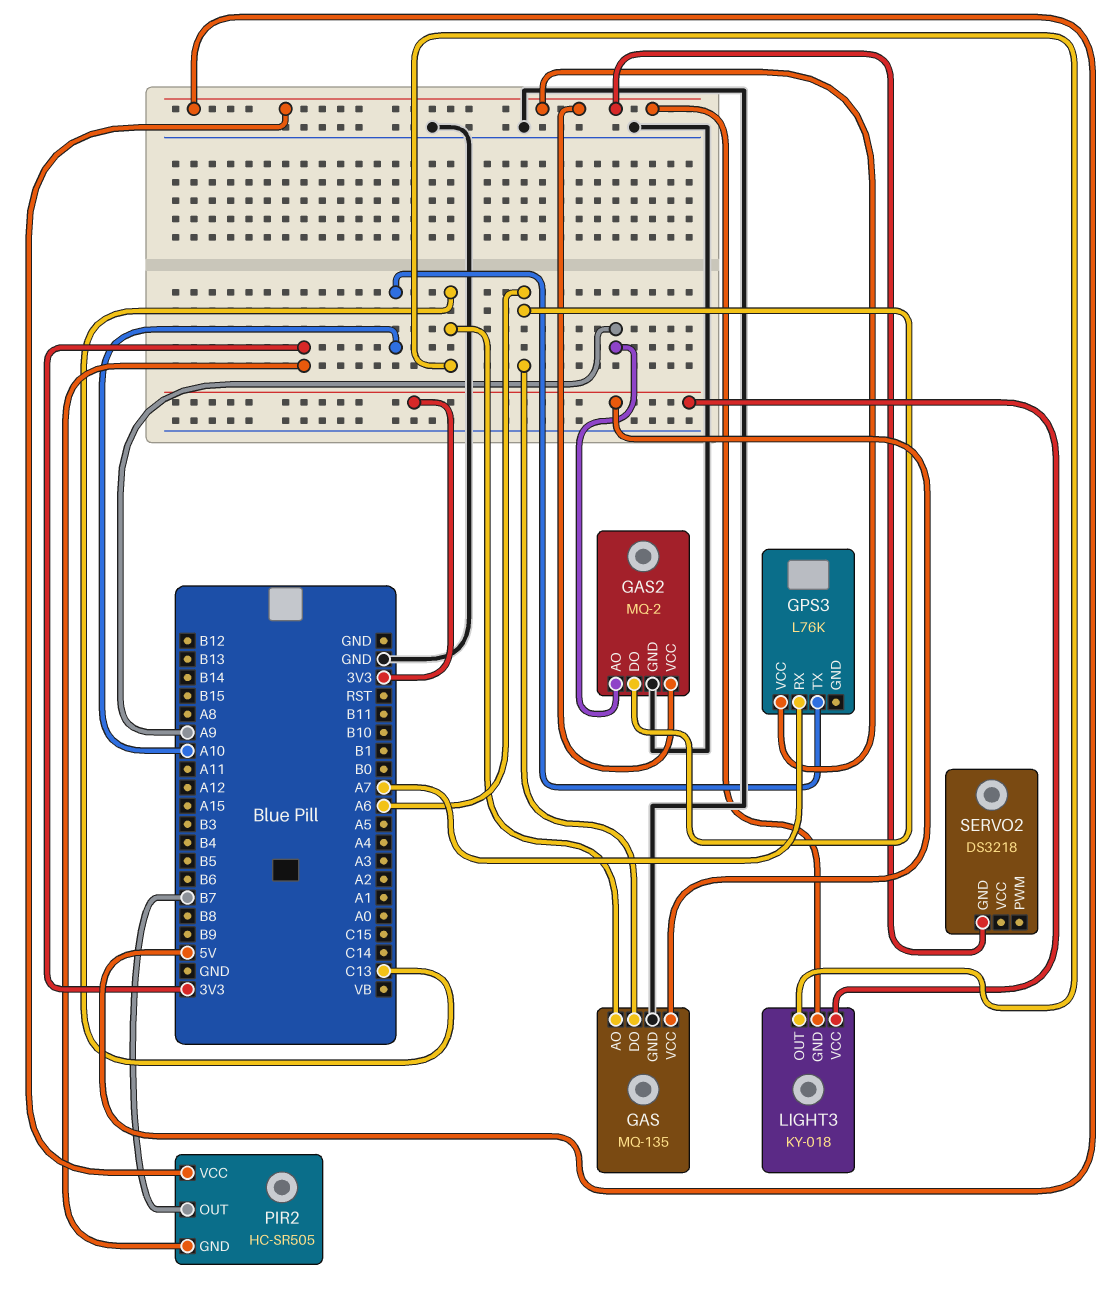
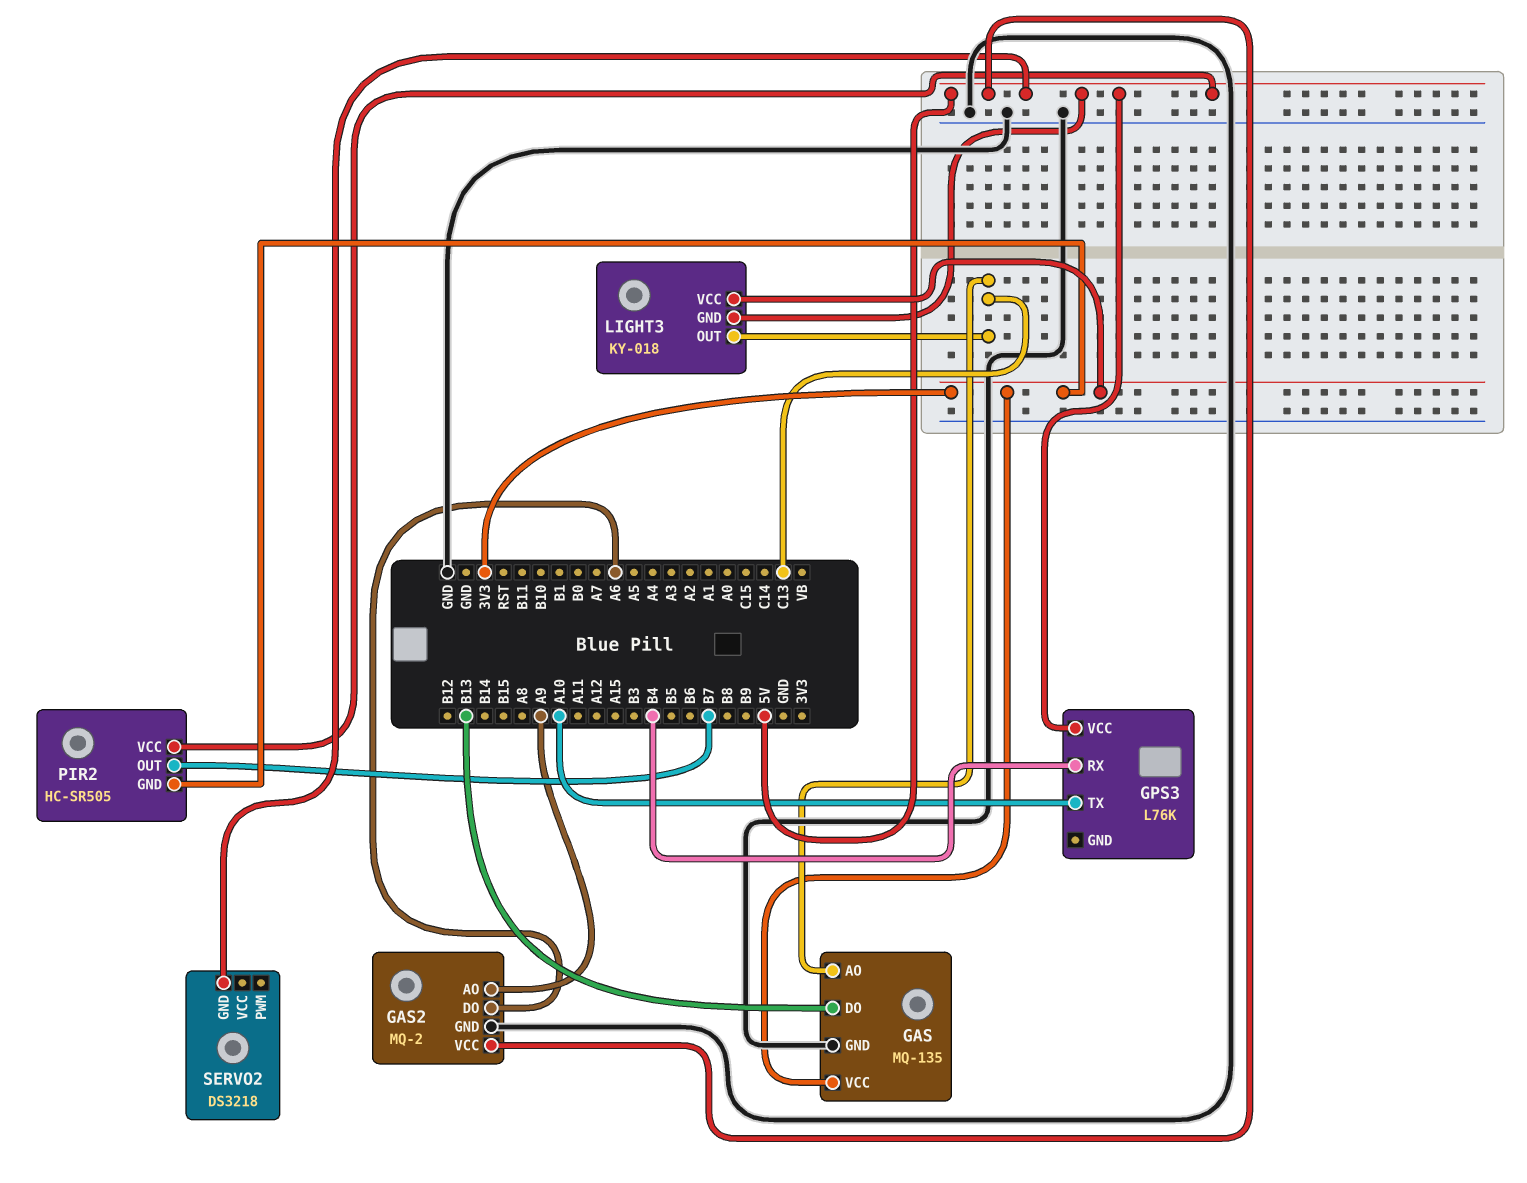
GAS pin DO: A6 -> B13
GPS3 pin RX: A7 -> B4

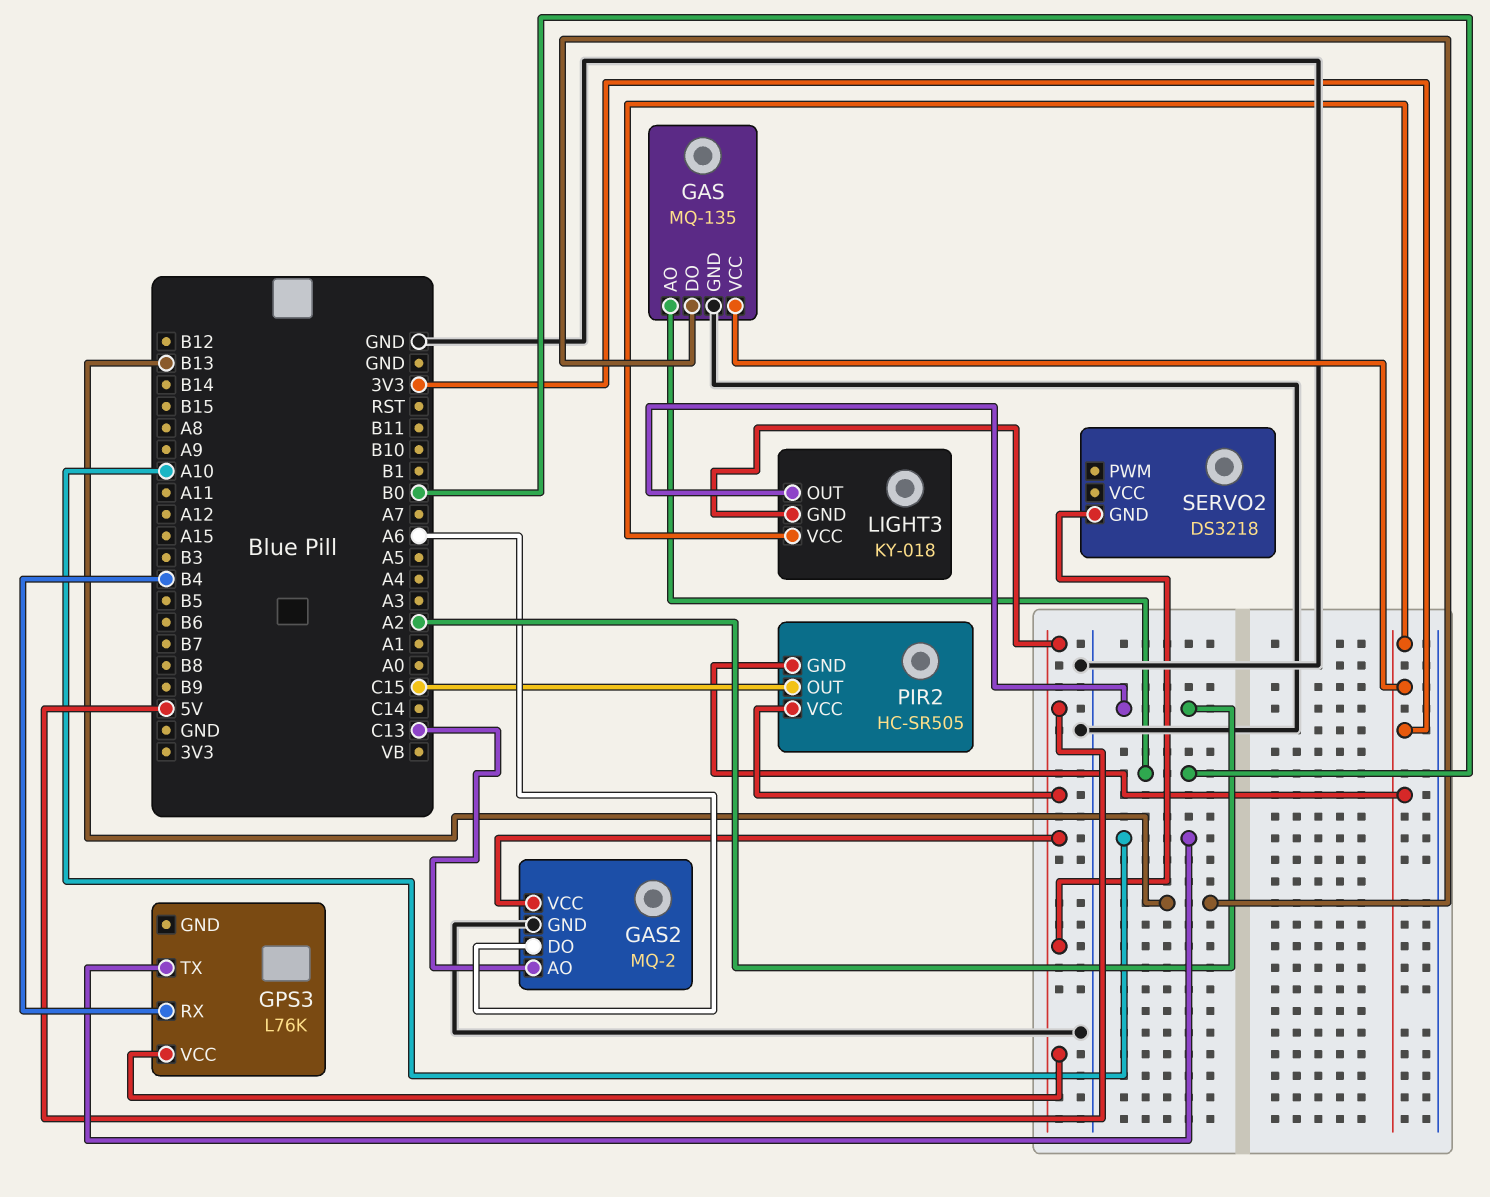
GAS pin AO: C13 -> B0
GAS2 pin AO: A9 -> C13
LIGHT3 pin OUT: C13 -> A2
PIR2 pin OUT: B7 -> C15

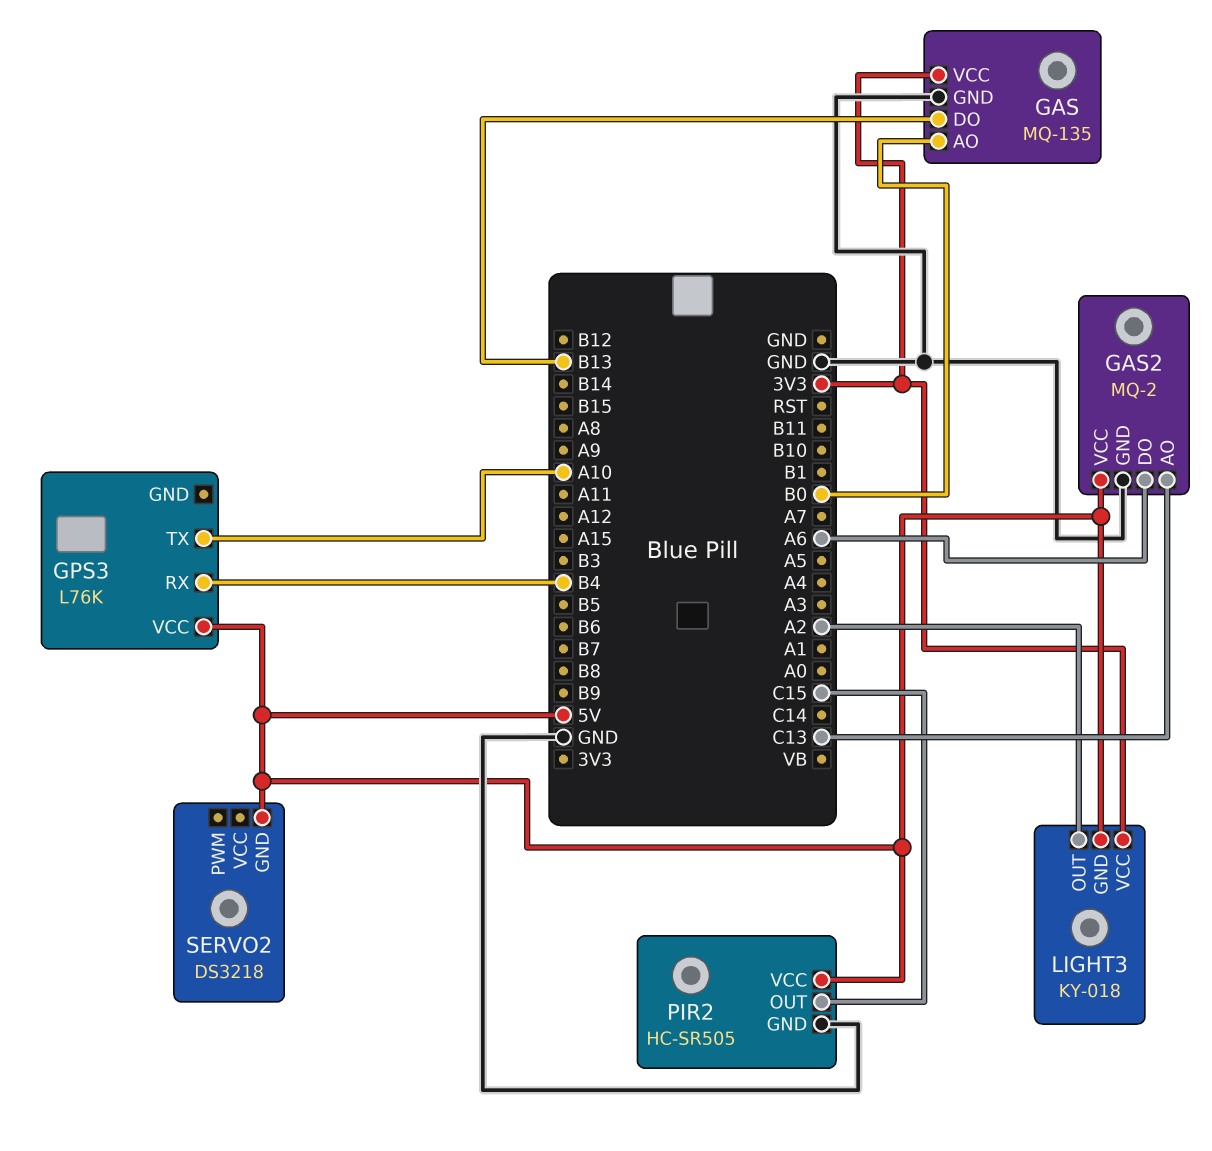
PIR2 pin GND: 3V3 -> GND

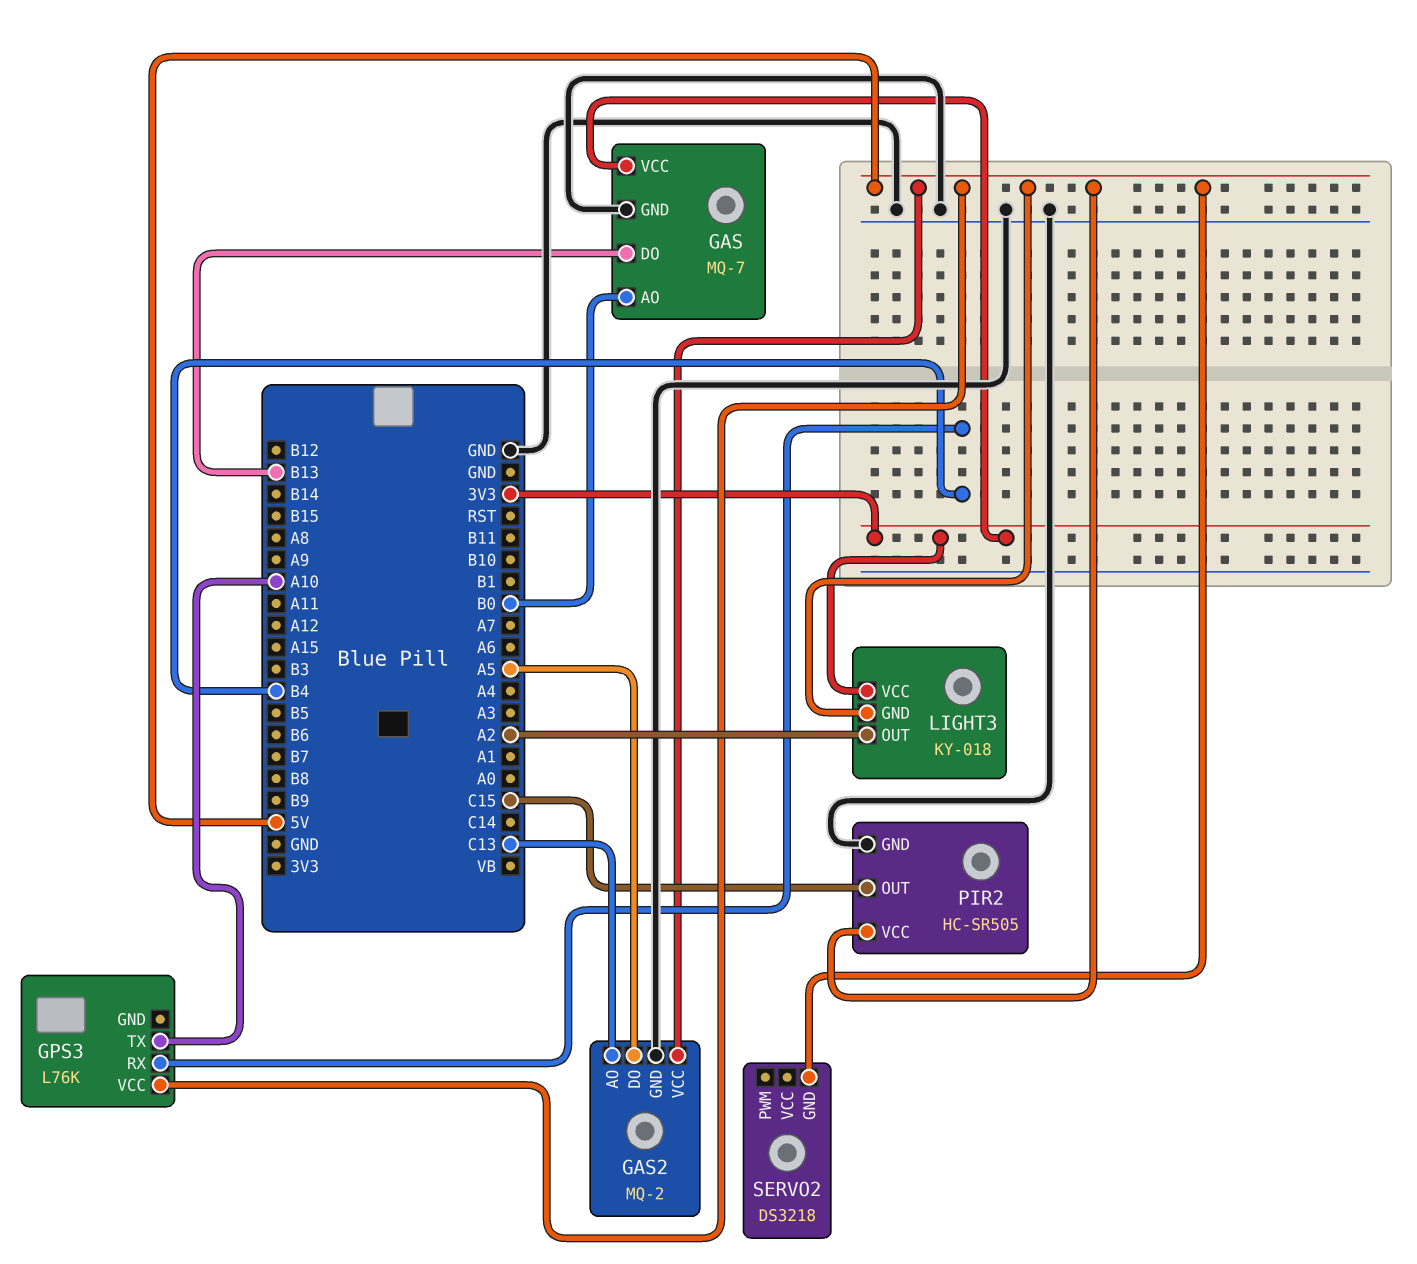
GAS: MQ-135 -> MQ-7
GAS2 pin DO: A6 -> A5

